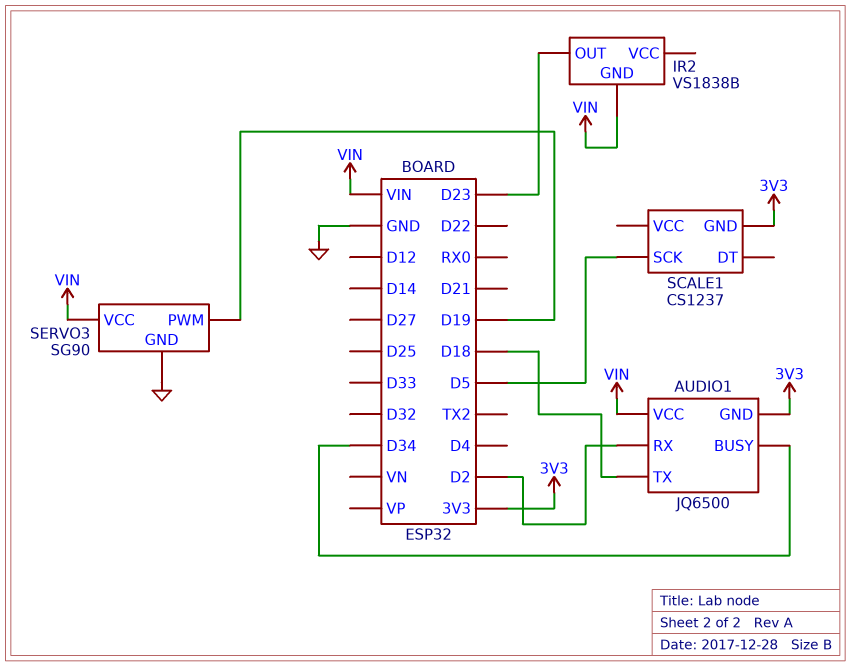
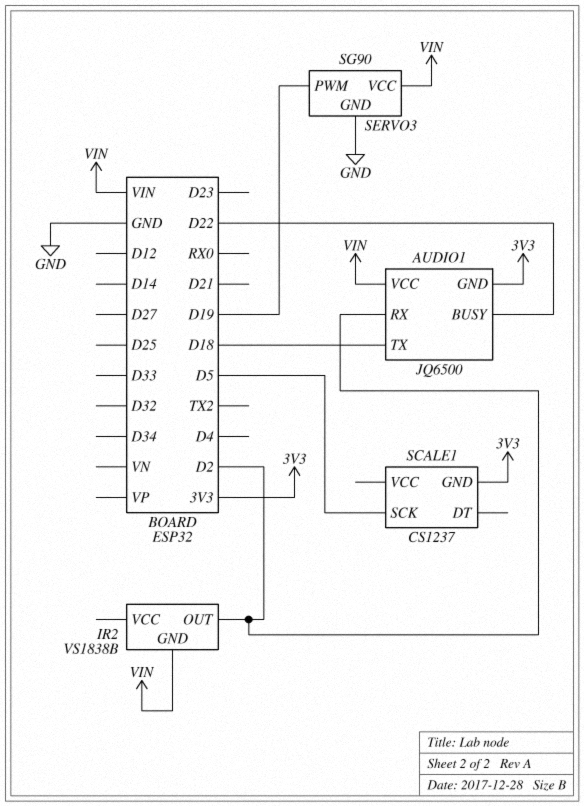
AUDIO1 pin BUSY: D34 -> D22
IR2 pin OUT: D23 -> D2

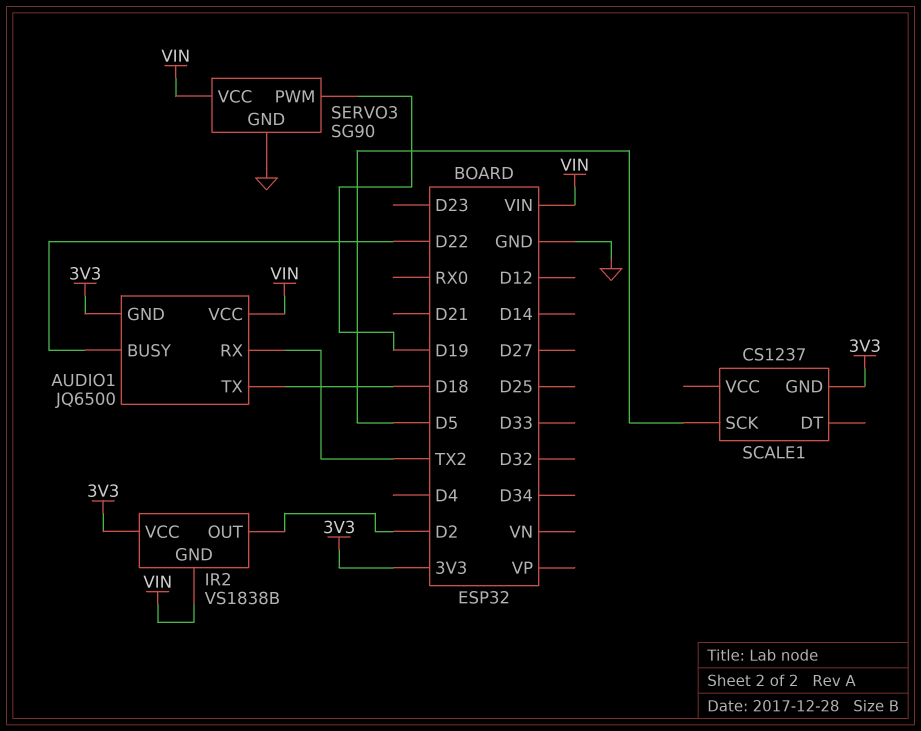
AUDIO1 pin RX: D2 -> TX2
IR2 pin VCC: none -> 3V3

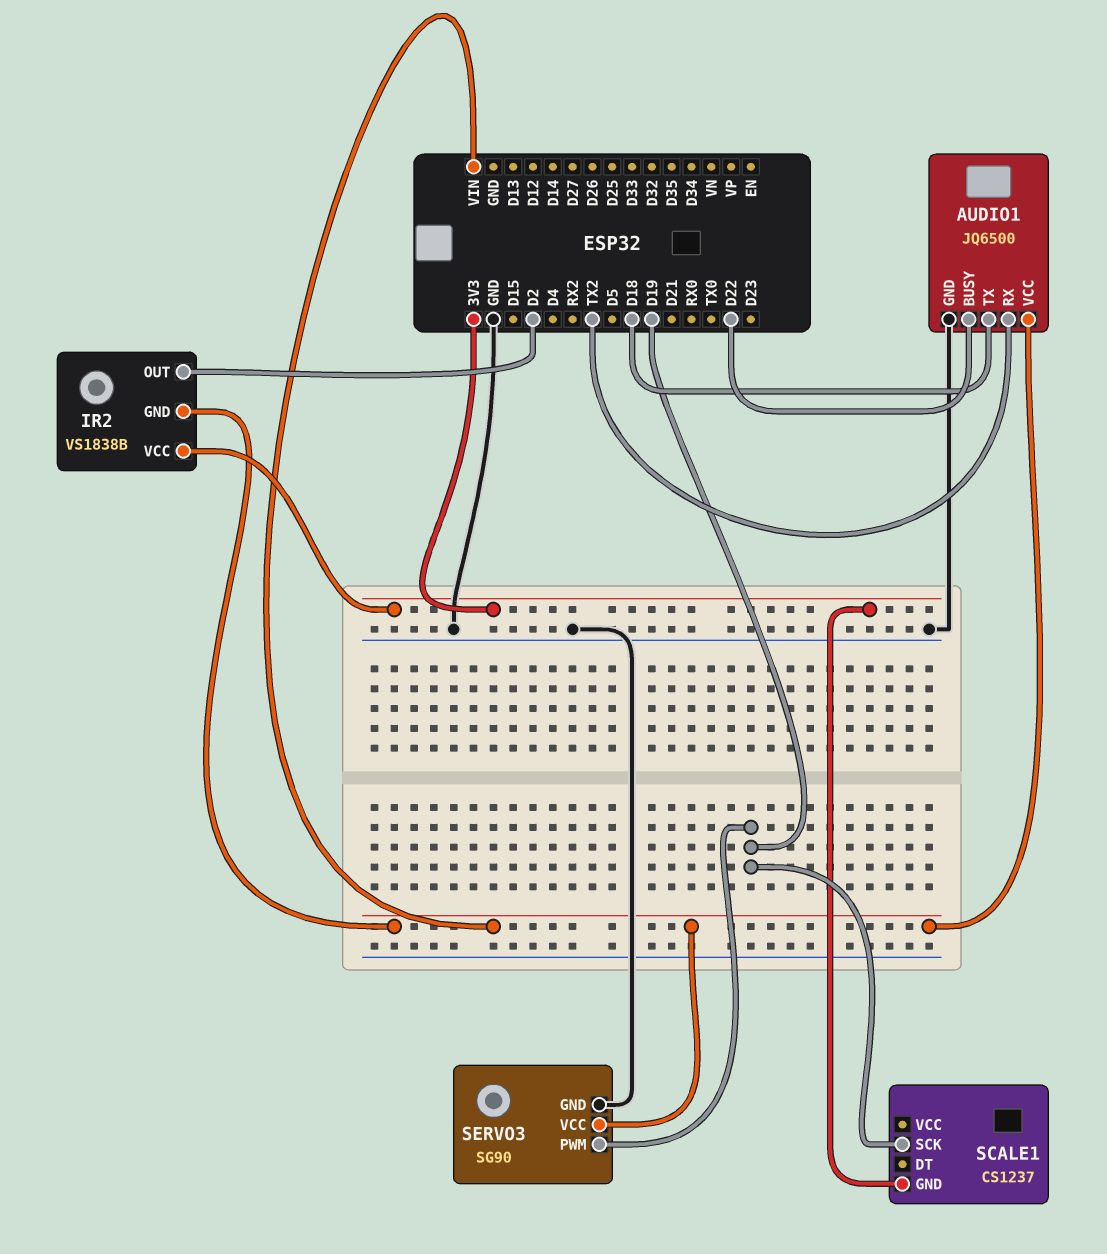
AUDIO1 pin GND: 3V3 -> GND
SCALE1 pin SCK: D5 -> D19

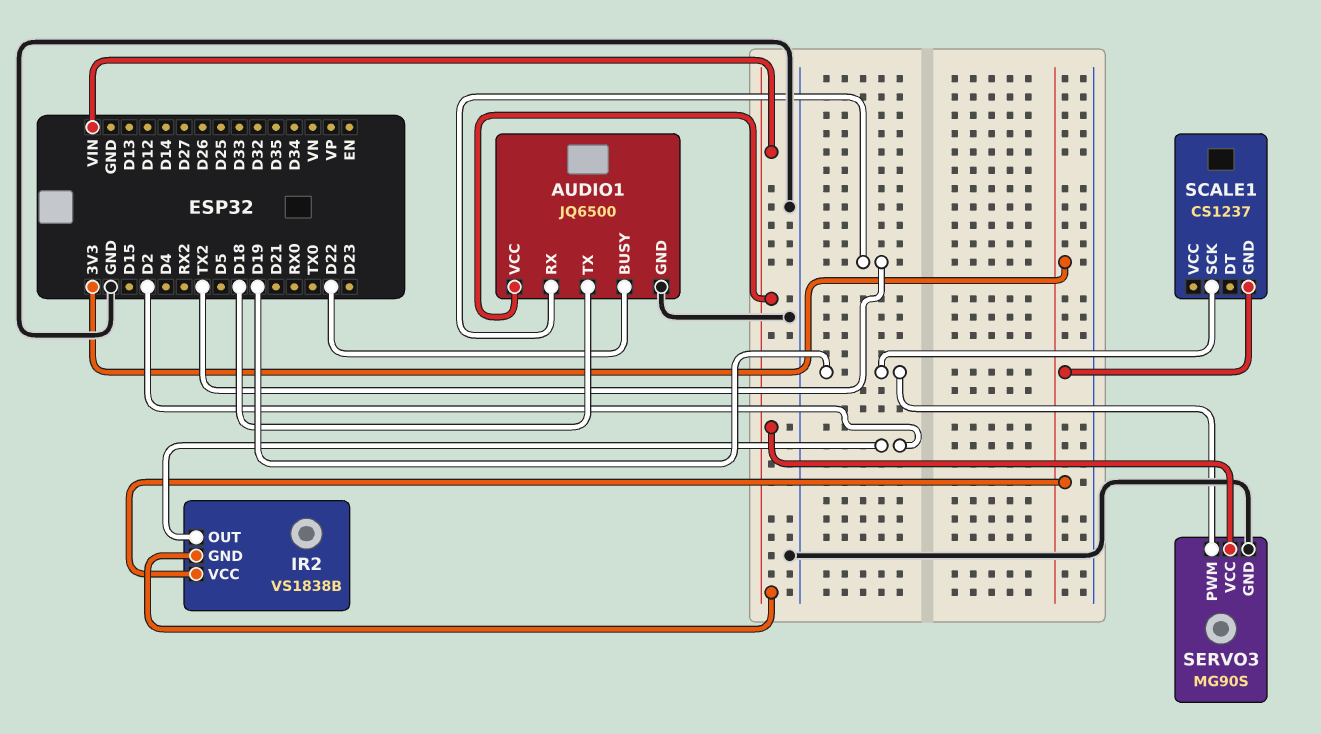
SERVO3: SG90 -> MG90S

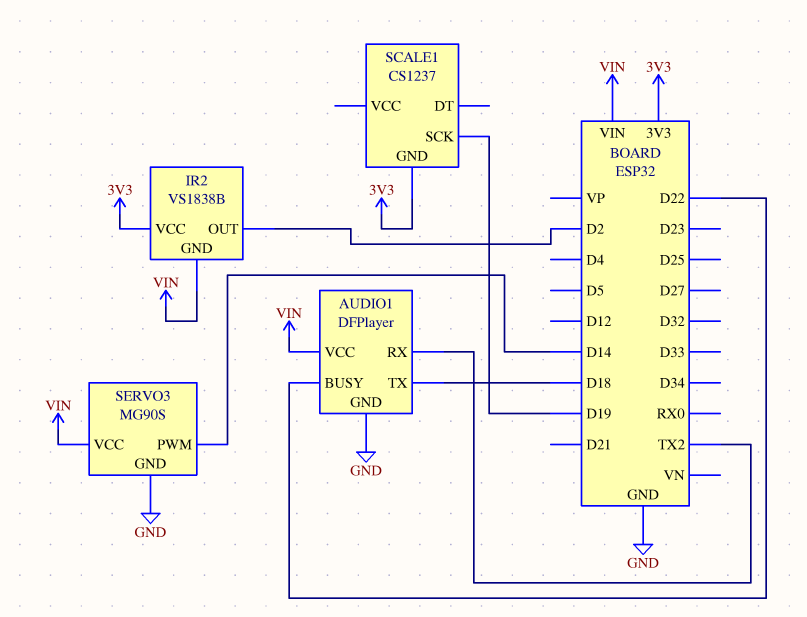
AUDIO1: JQ6500 -> DFPlayer
SERVO3 pin PWM: D19 -> D14

